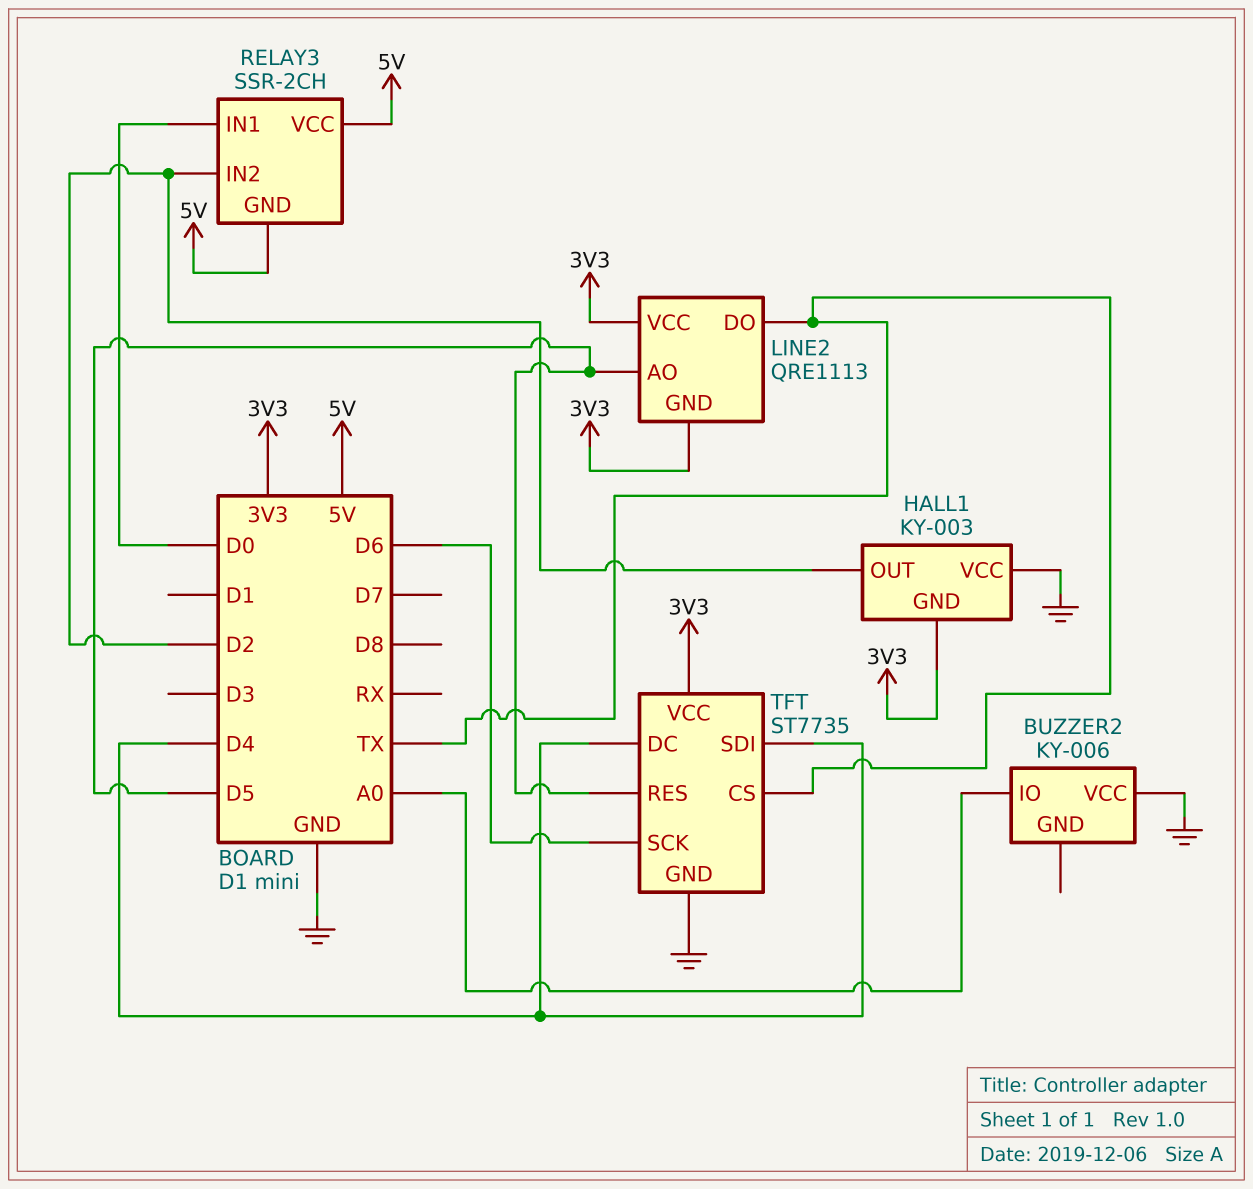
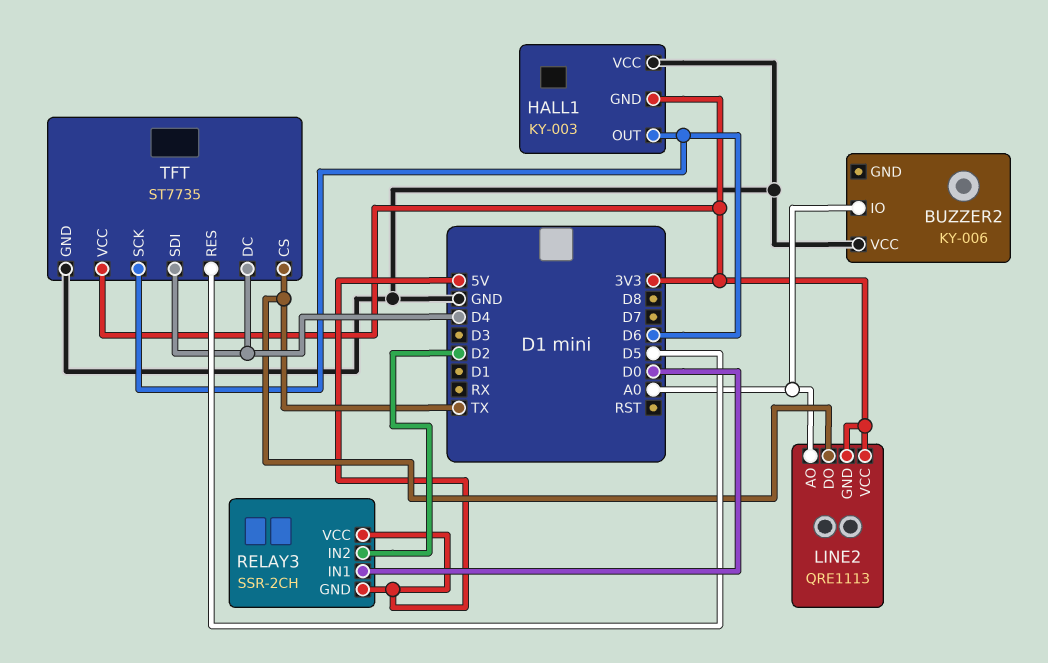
HALL1 pin OUT: D2 -> D6
LINE2 pin AO: D5 -> A0

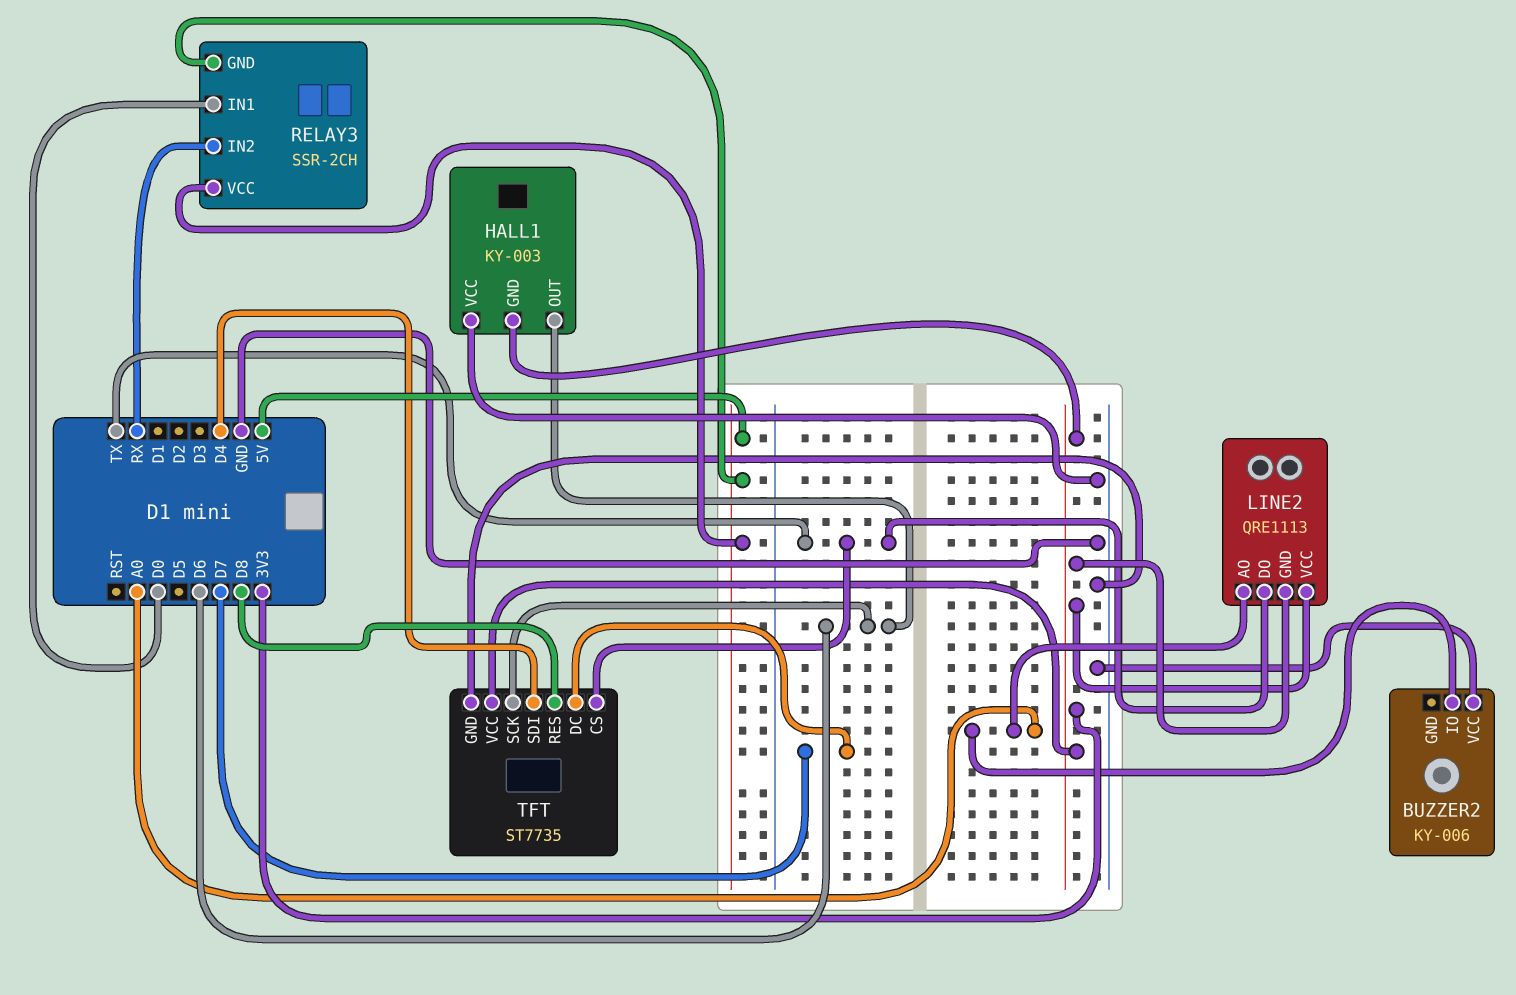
RELAY3 pin IN2: D2 -> RX
TFT pin DC: D4 -> D7
TFT pin RES: D5 -> D8

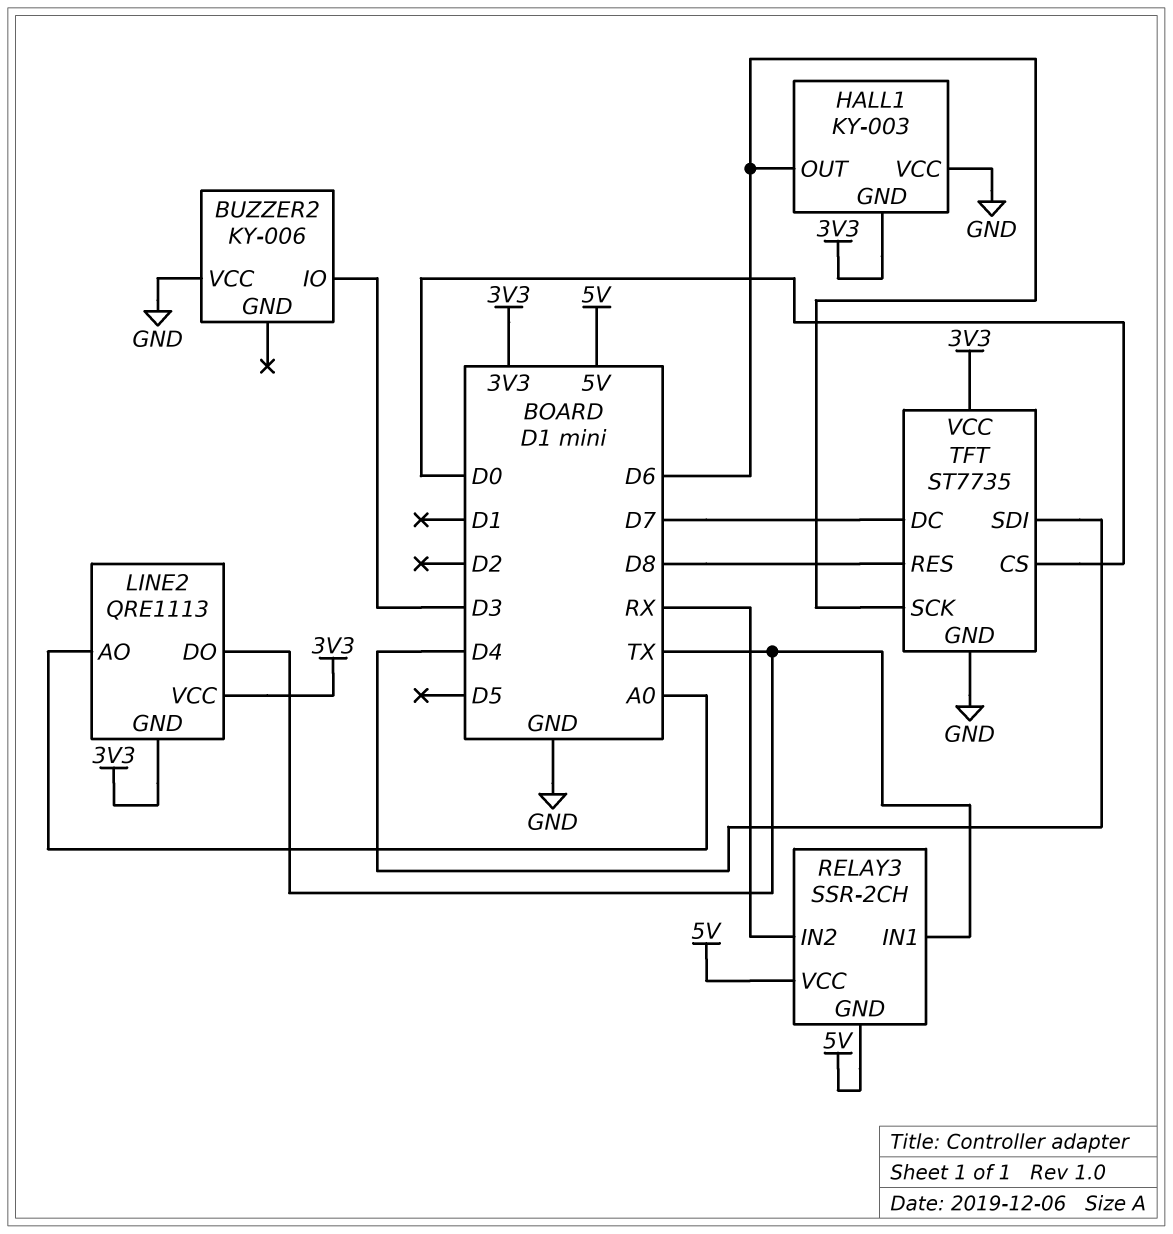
BUZZER2 pin IO: A0 -> D3
RELAY3 pin IN1: D0 -> TX
TFT pin CS: TX -> D0

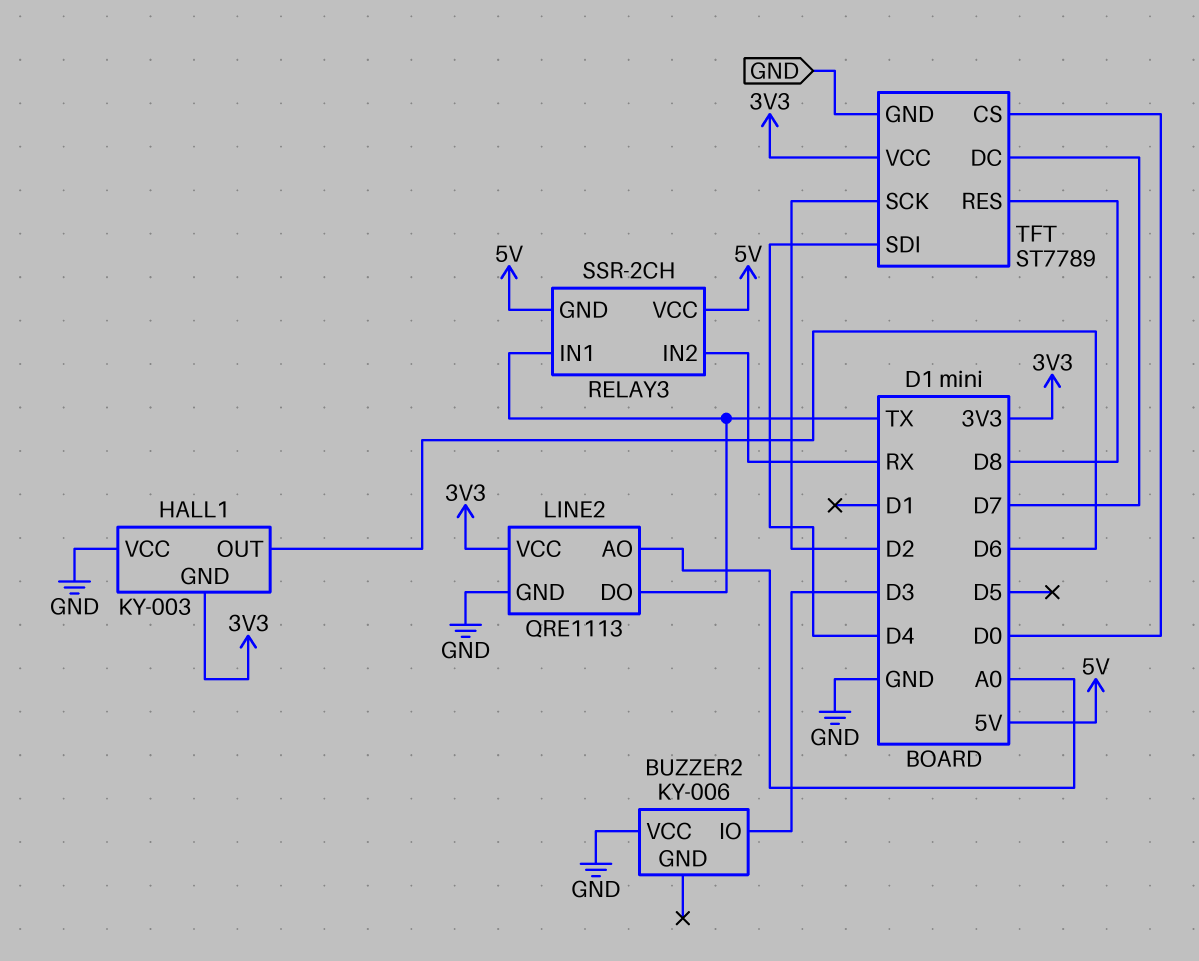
LINE2 pin GND: 3V3 -> GND
TFT: ST7735 -> ST7789
TFT pin SCK: D6 -> D2

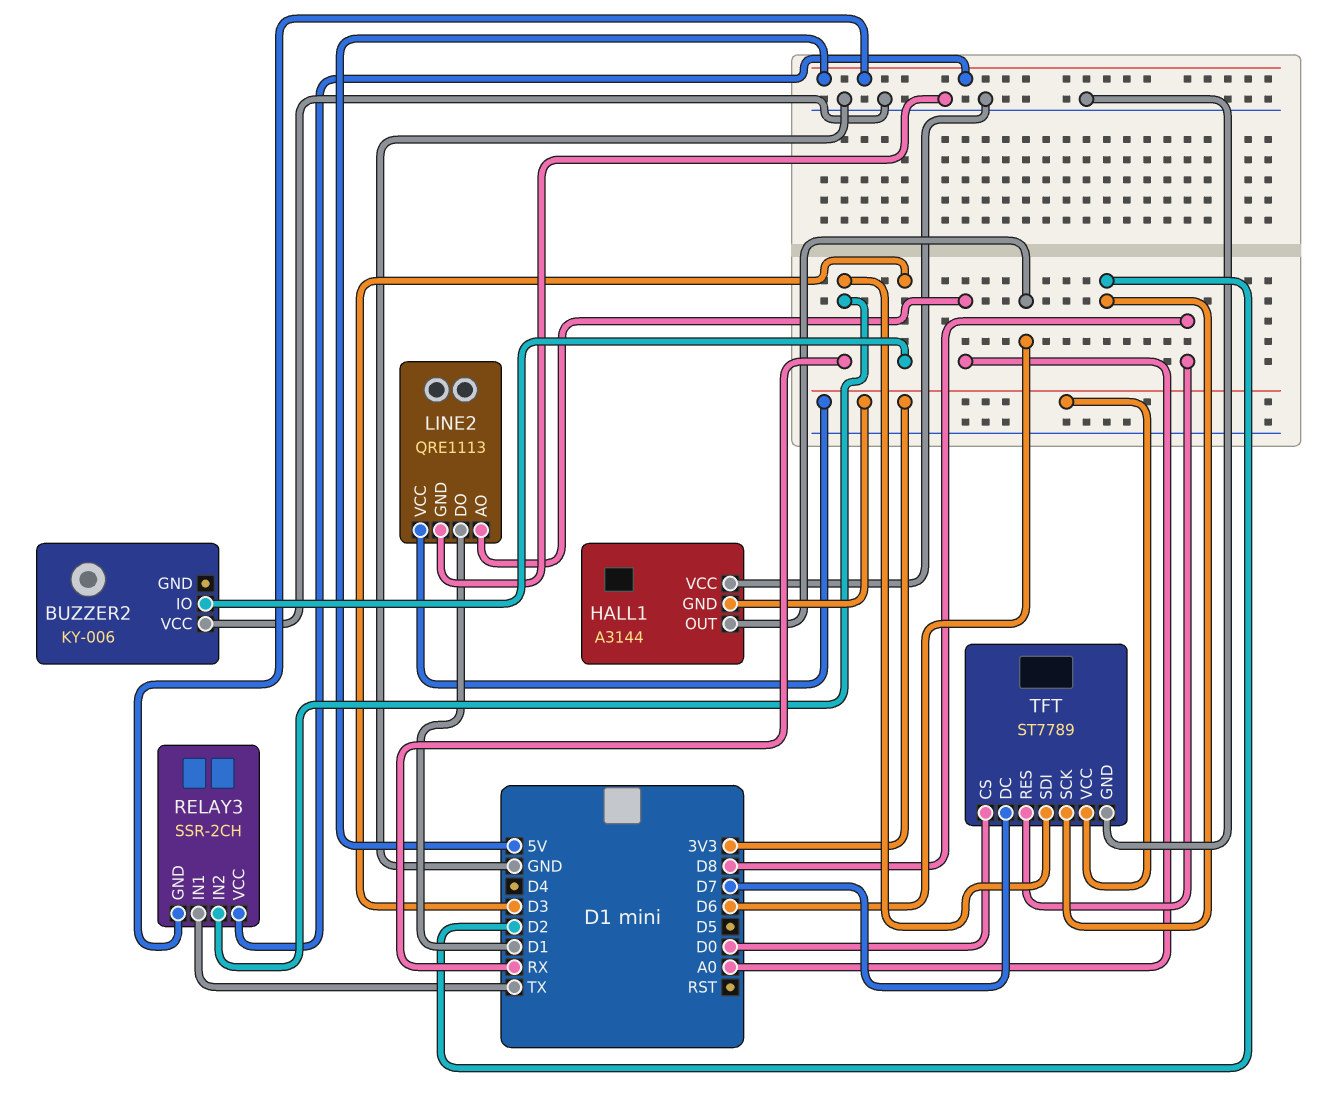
HALL1: KY-003 -> A3144
LINE2 pin DO: TX -> D1
TFT pin SDI: D4 -> RX

